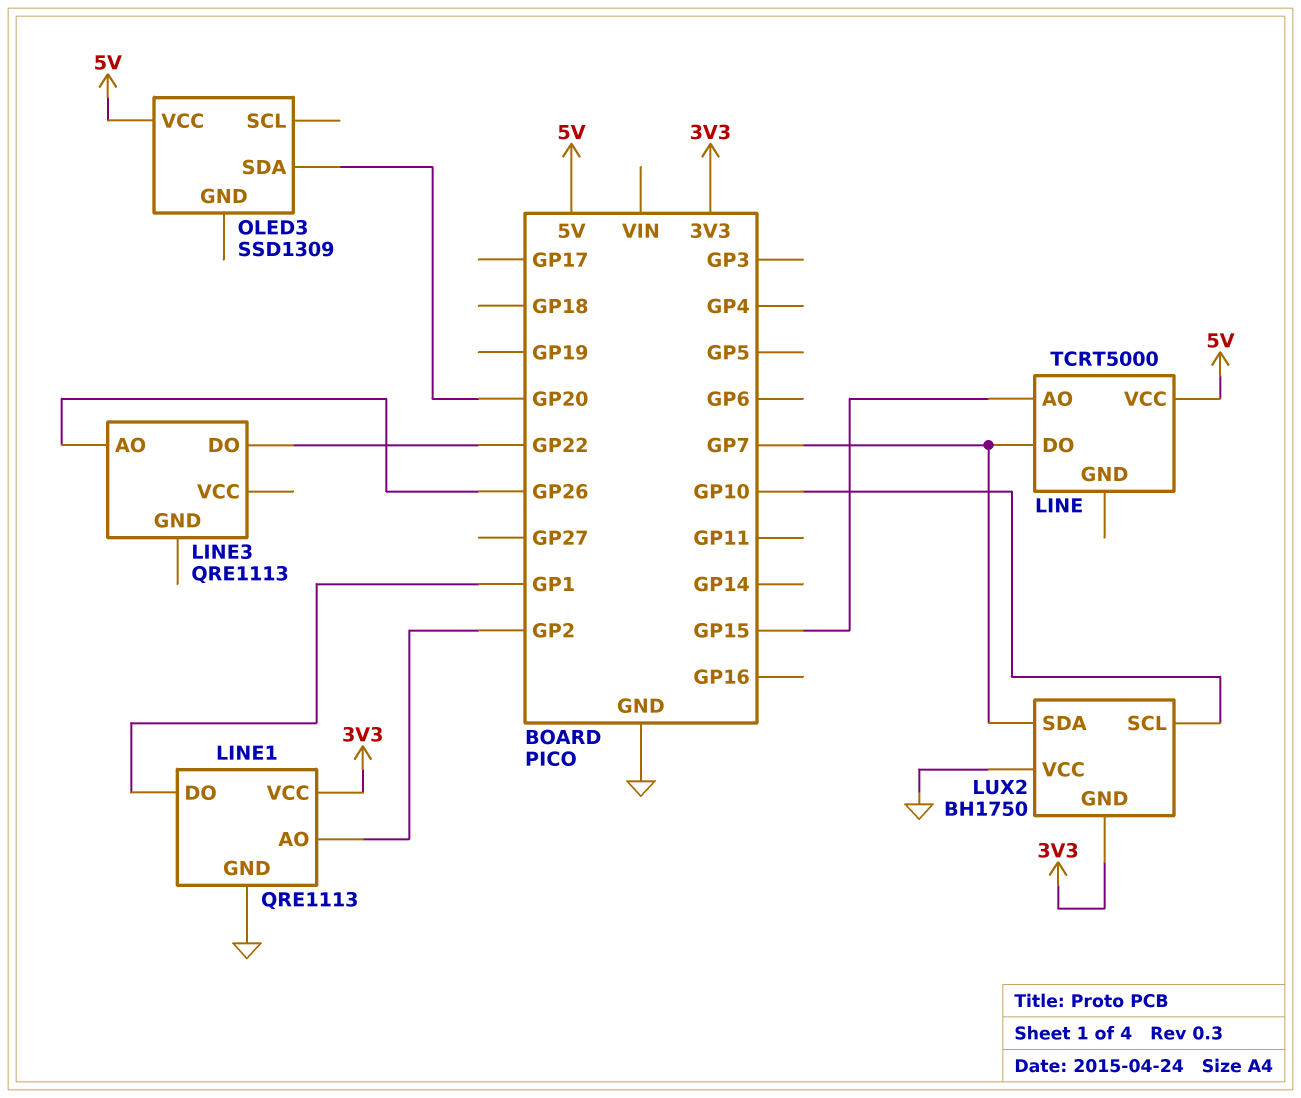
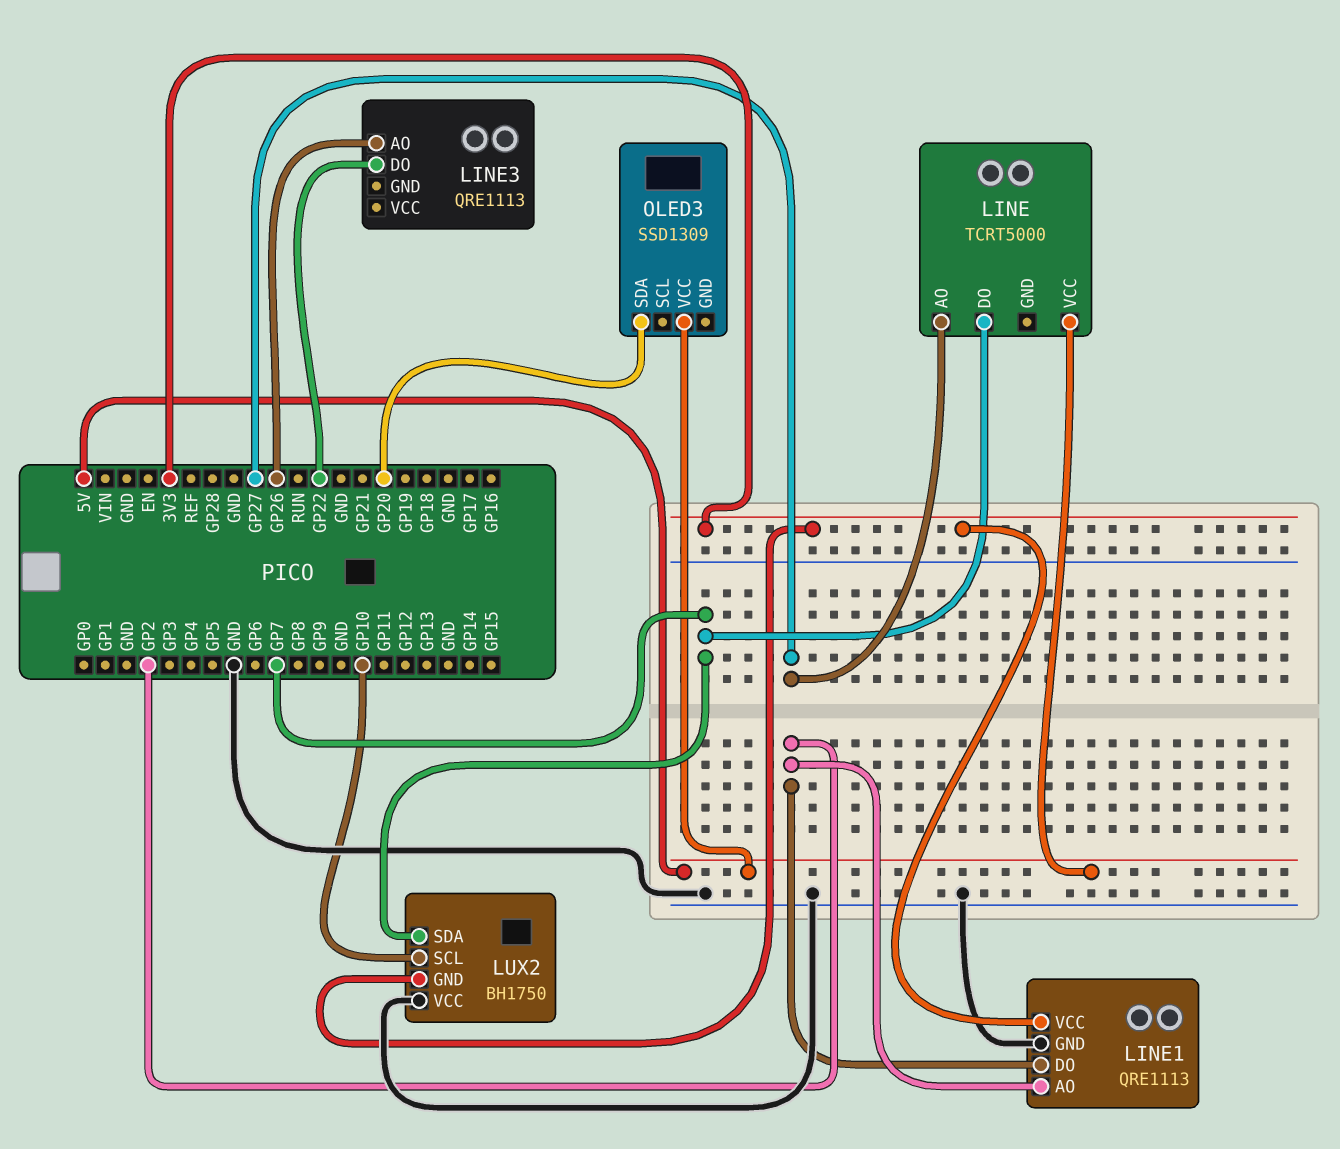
LINE pin AO: GP15 -> GP27
LINE1 pin DO: GP1 -> GP2

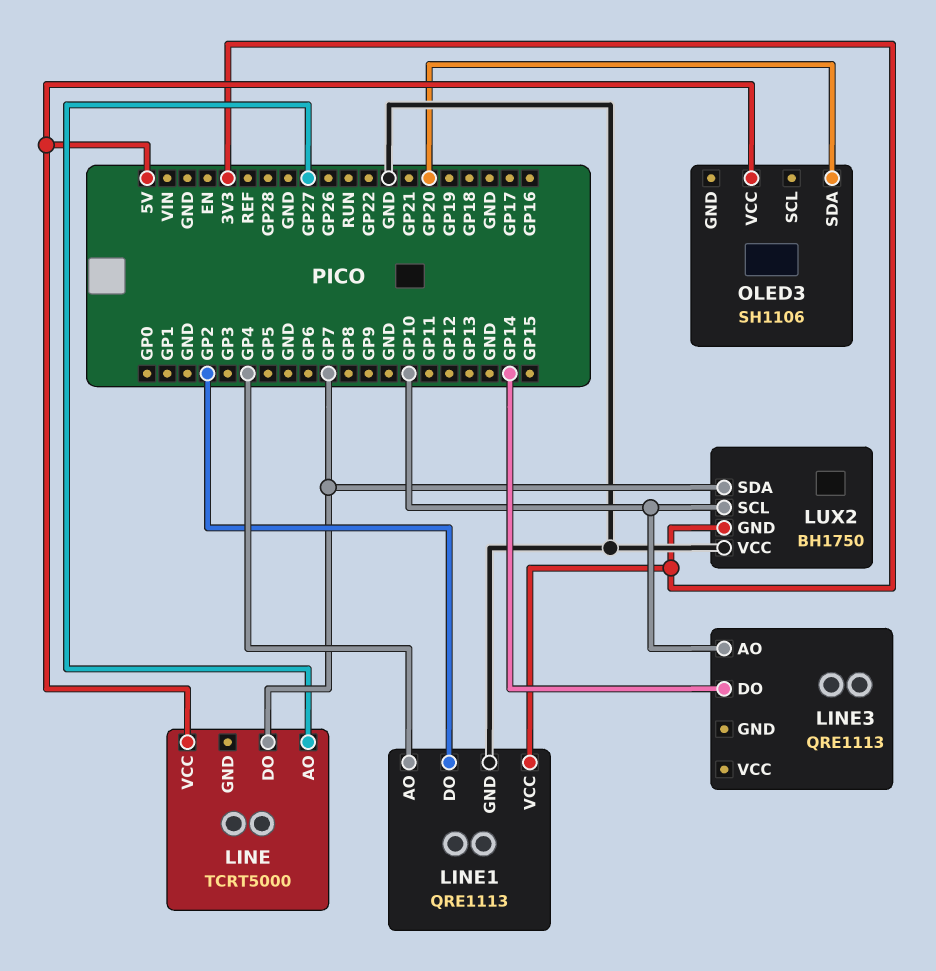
LINE1 pin AO: GP2 -> GP4
LINE3 pin AO: GP26 -> GP10
LINE3 pin DO: GP22 -> GP14
OLED3: SSD1309 -> SH1106

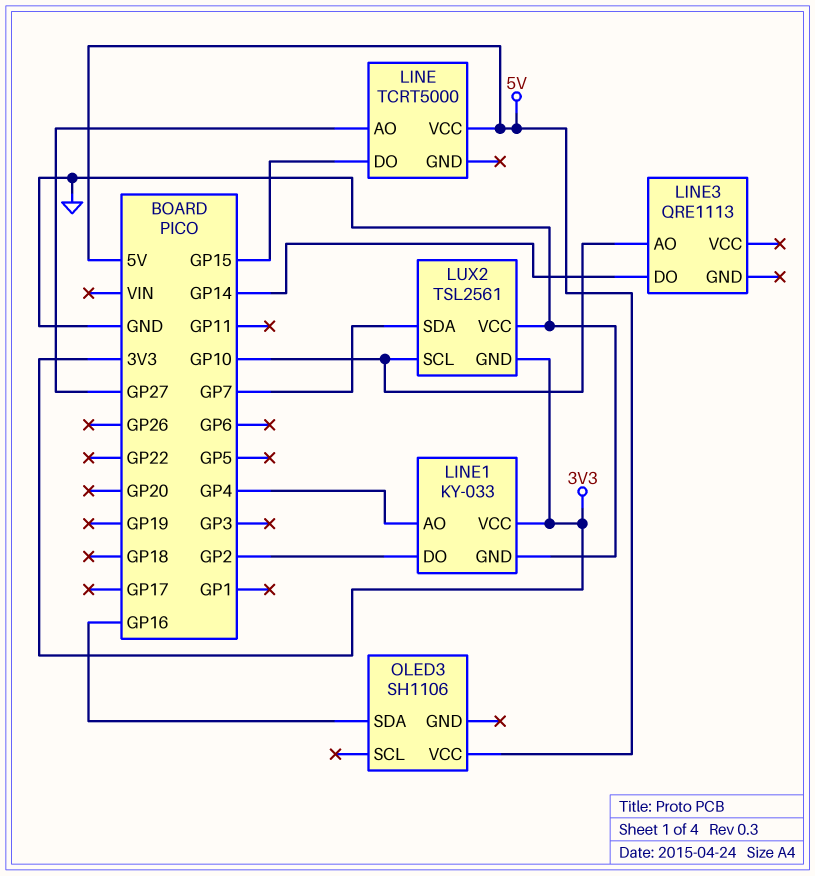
LINE pin DO: GP7 -> GP15
LINE1: QRE1113 -> KY-033
LUX2: BH1750 -> TSL2561
OLED3 pin SDA: GP20 -> GP16

